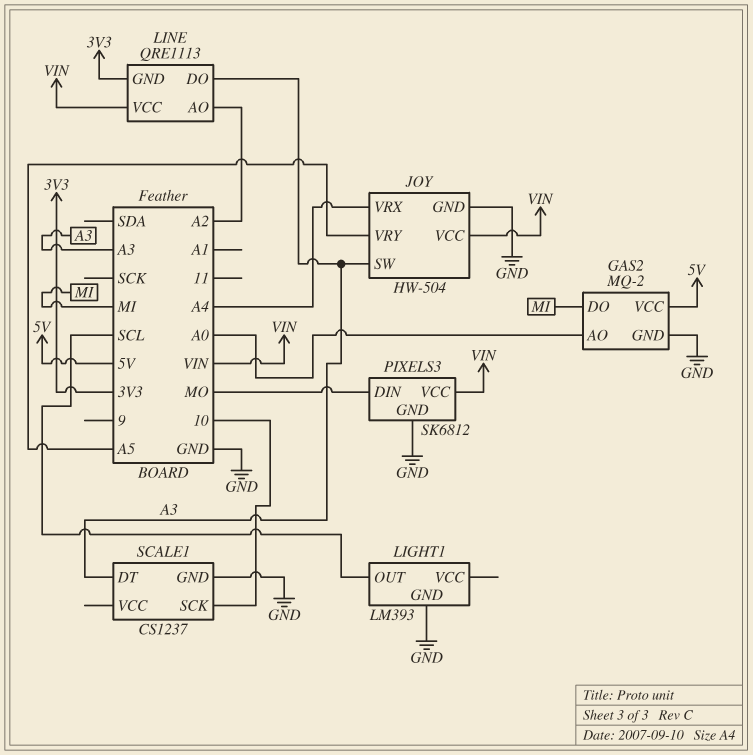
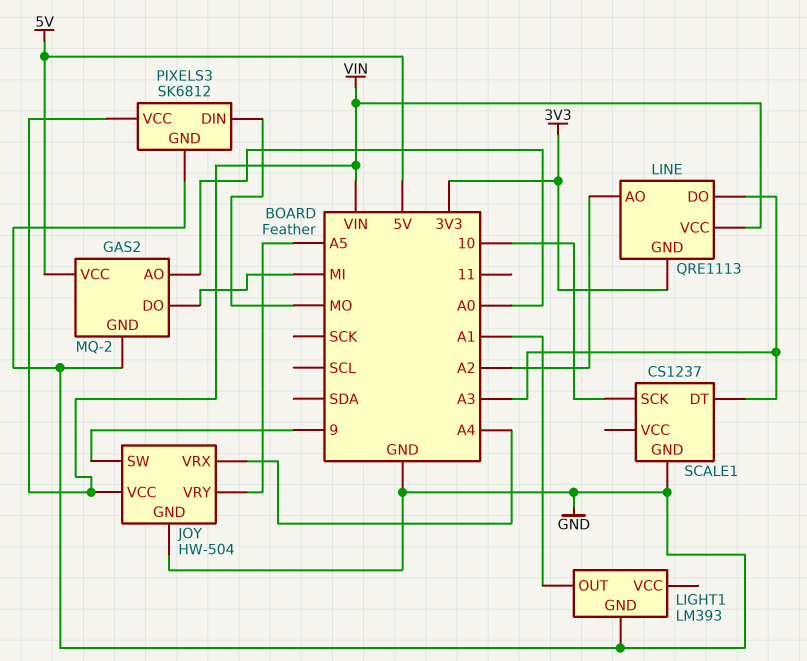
JOY pin SW: A3 -> 9
LIGHT1 pin OUT: SCL -> A1

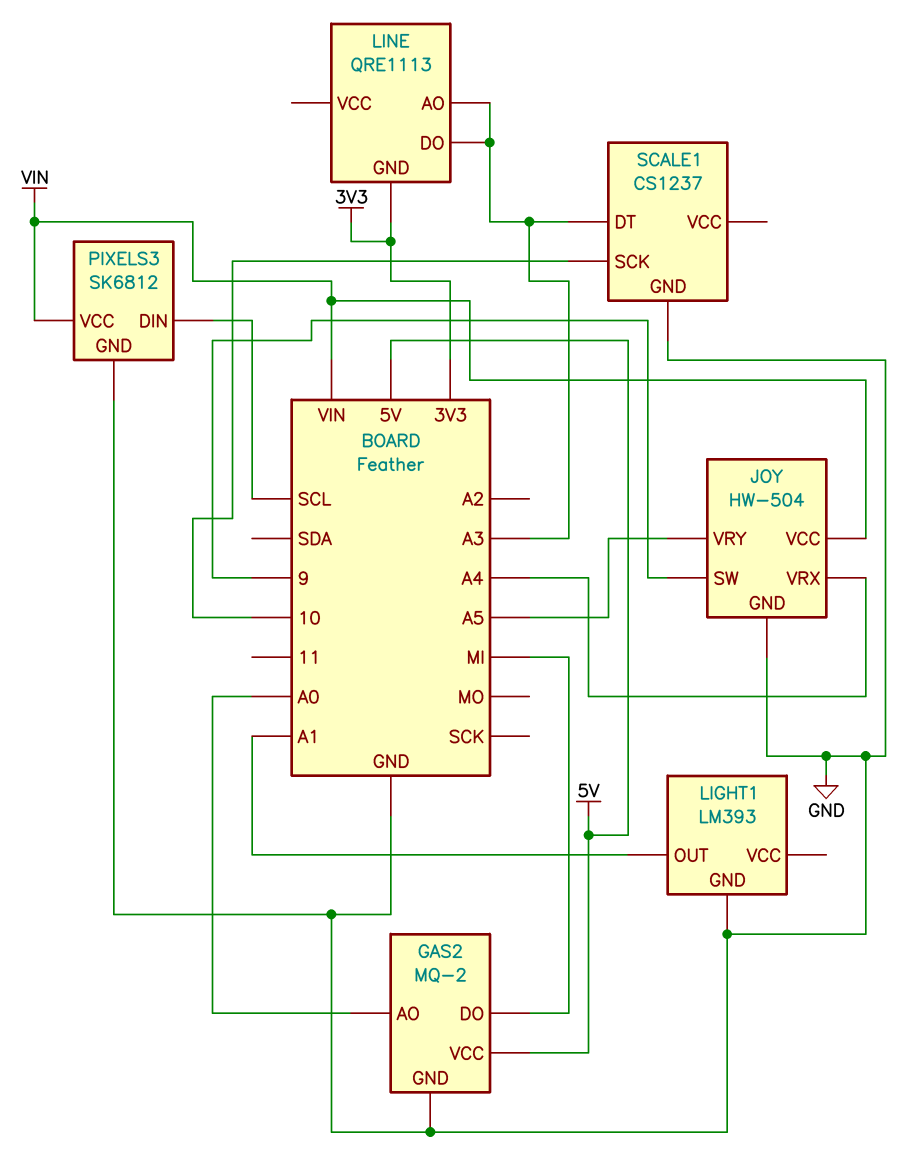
LINE pin AO: A2 -> A3
LINE pin VCC: VIN -> none
PIXELS3 pin DIN: MO -> SCL

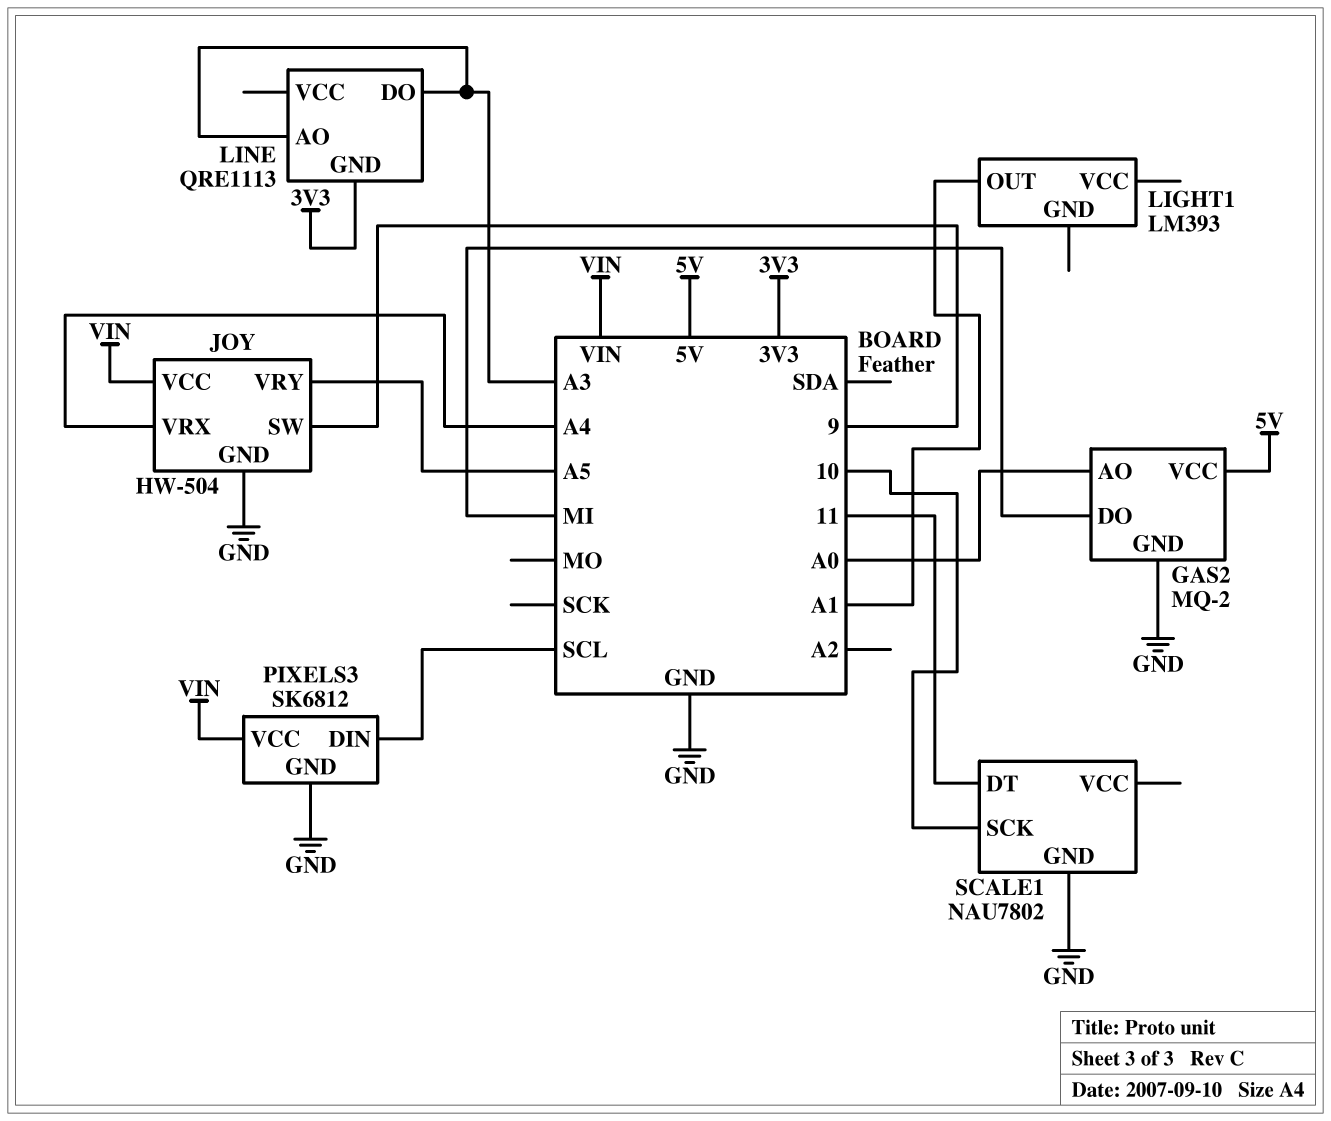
LIGHT1 pin GND: GND -> none
SCALE1: CS1237 -> NAU7802
SCALE1 pin DT: A3 -> 11

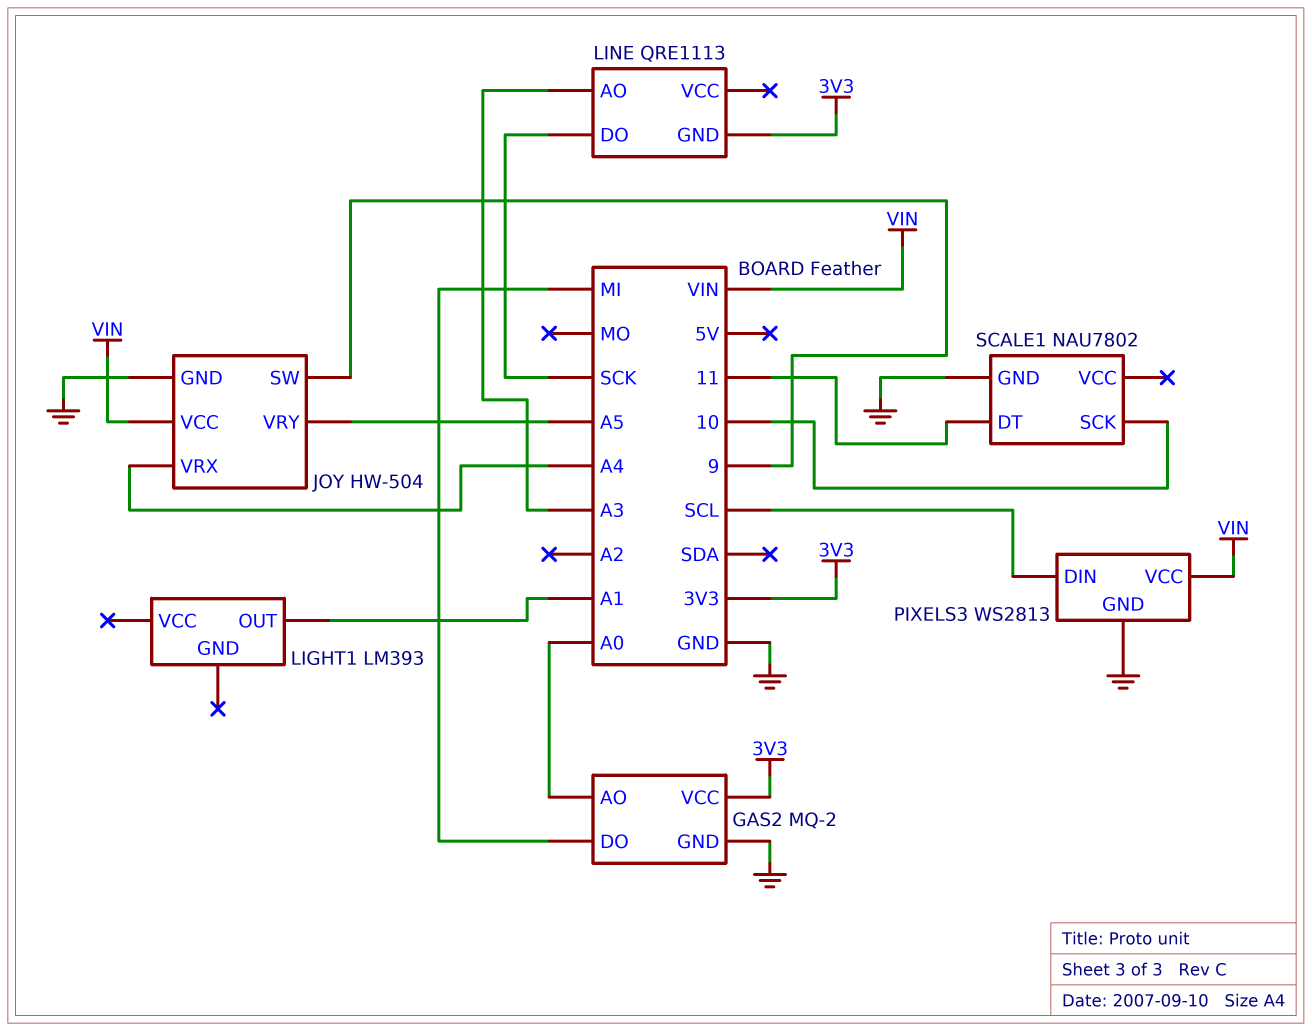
GAS2 pin VCC: 5V -> 3V3
LINE pin DO: A3 -> SCK
PIXELS3: SK6812 -> WS2813

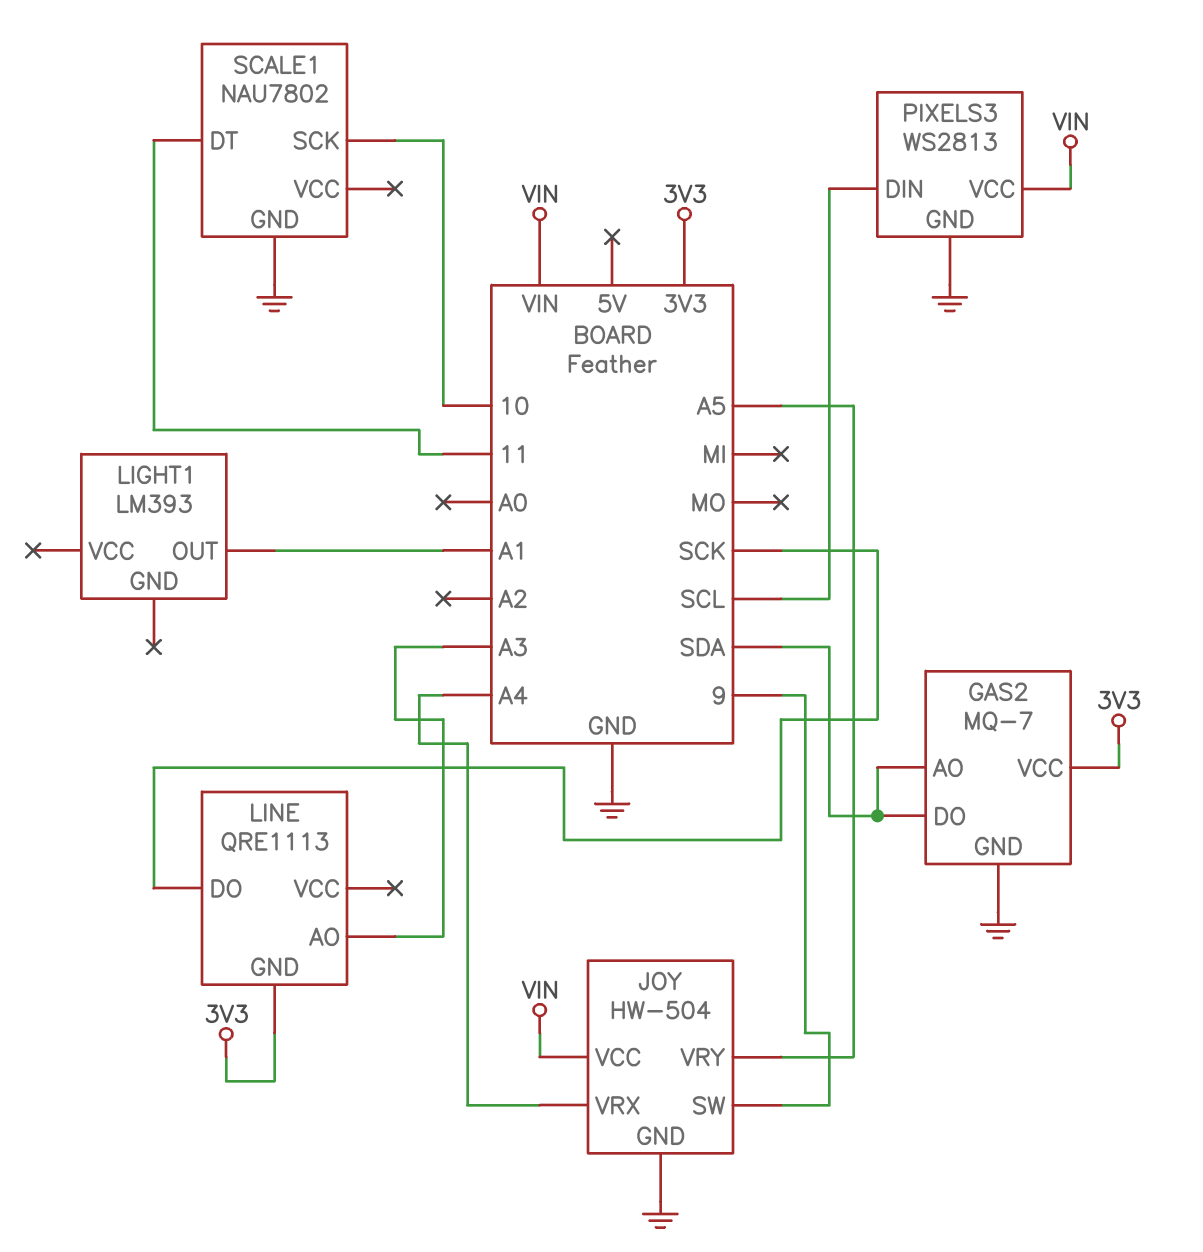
GAS2: MQ-2 -> MQ-7
GAS2 pin AO: A0 -> SDA
GAS2 pin DO: MI -> SDA

